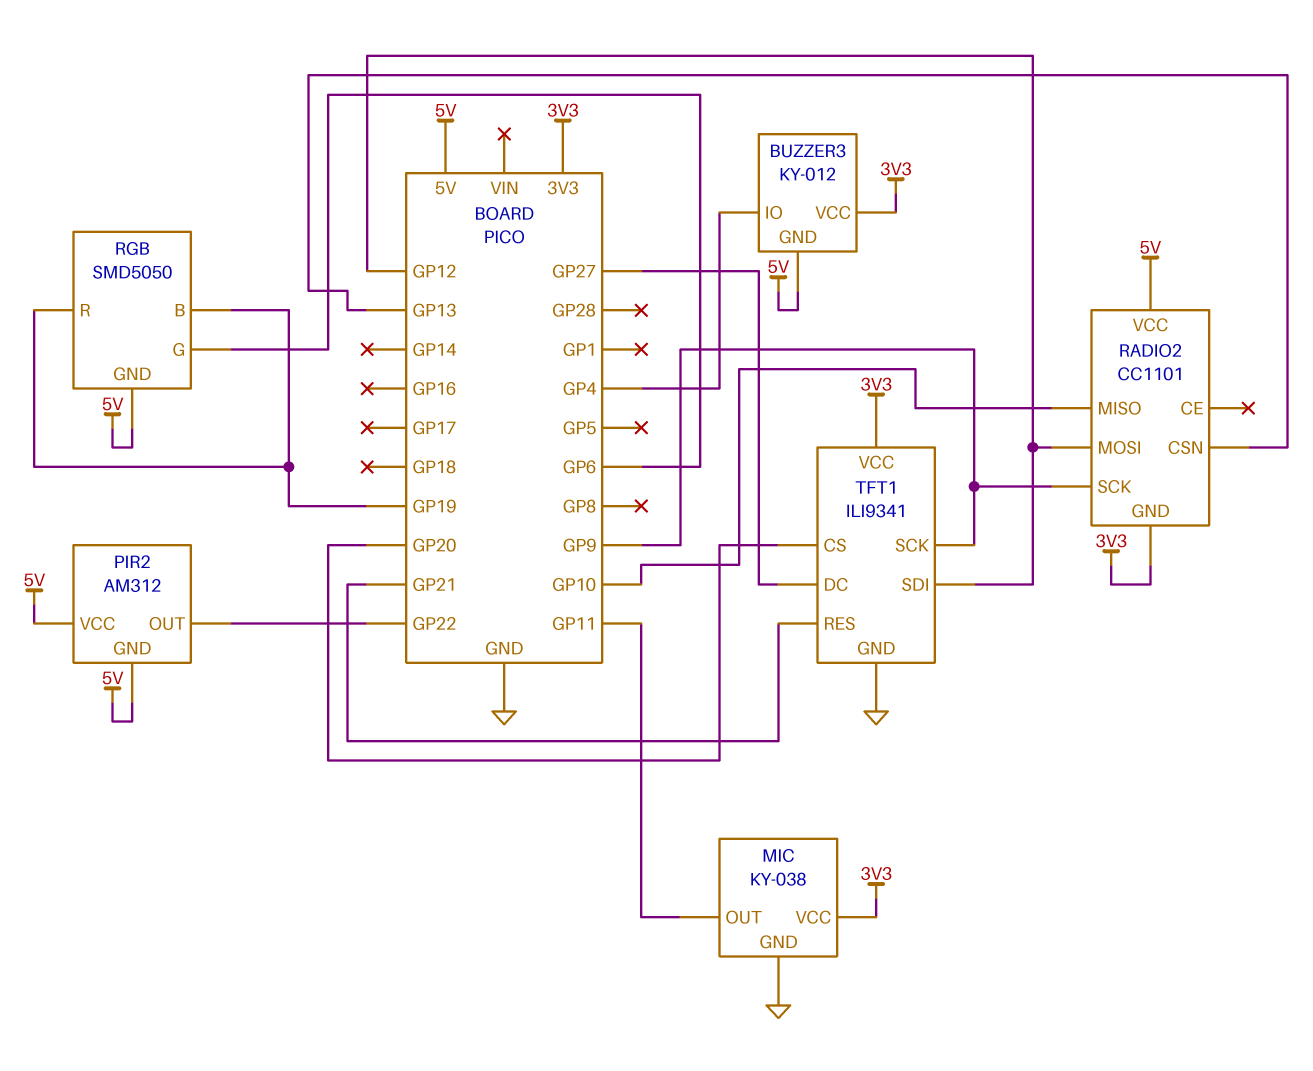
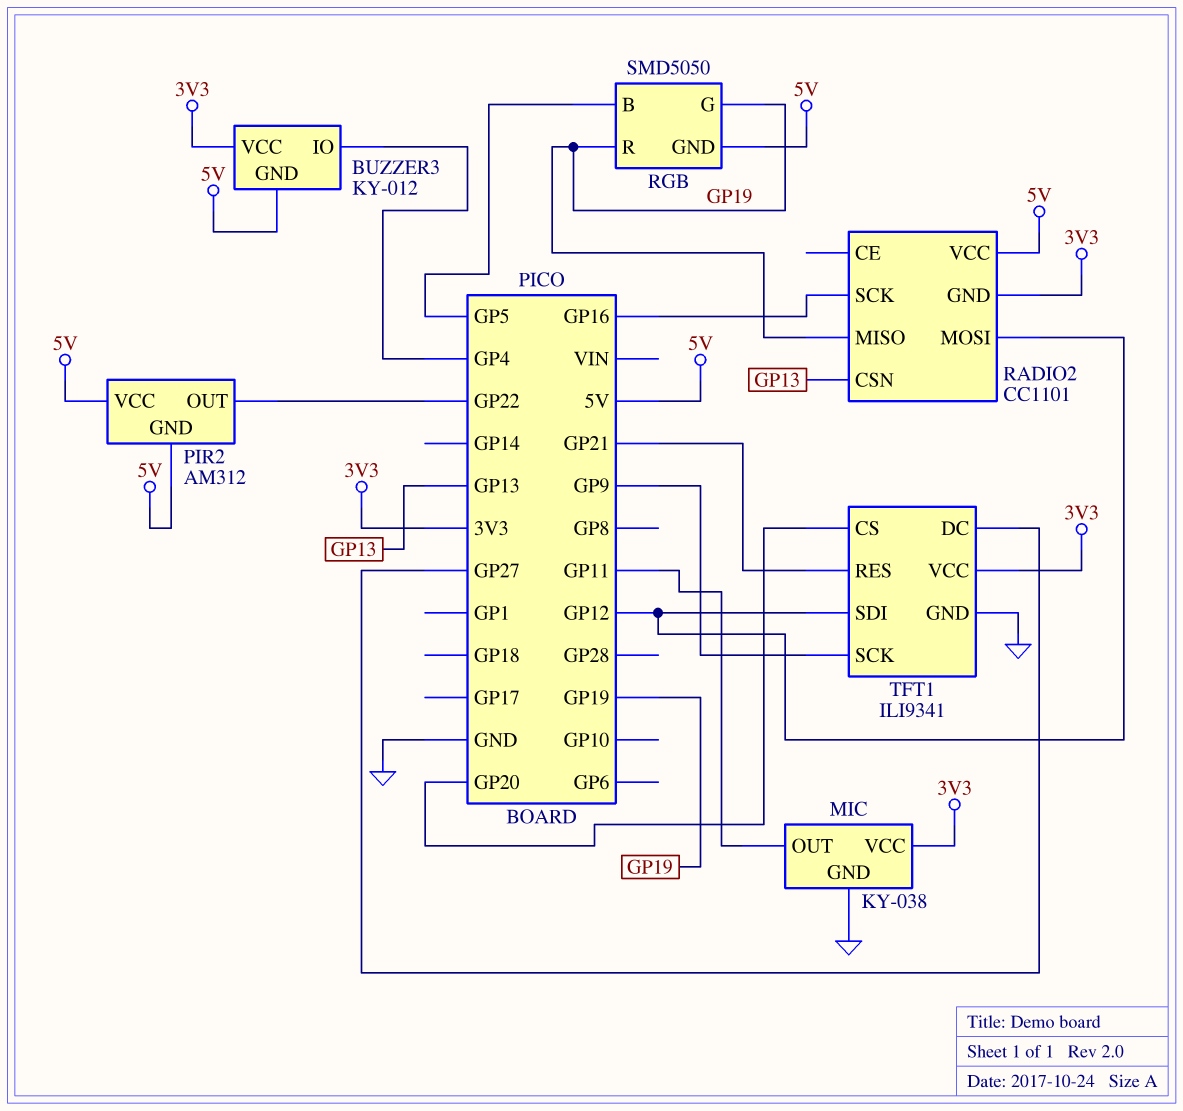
RADIO2 pin MISO: GP10 -> GP19
RADIO2 pin SCK: GP9 -> GP16
RGB pin B: GP19 -> GP5
RGB pin G: GP6 -> GP19

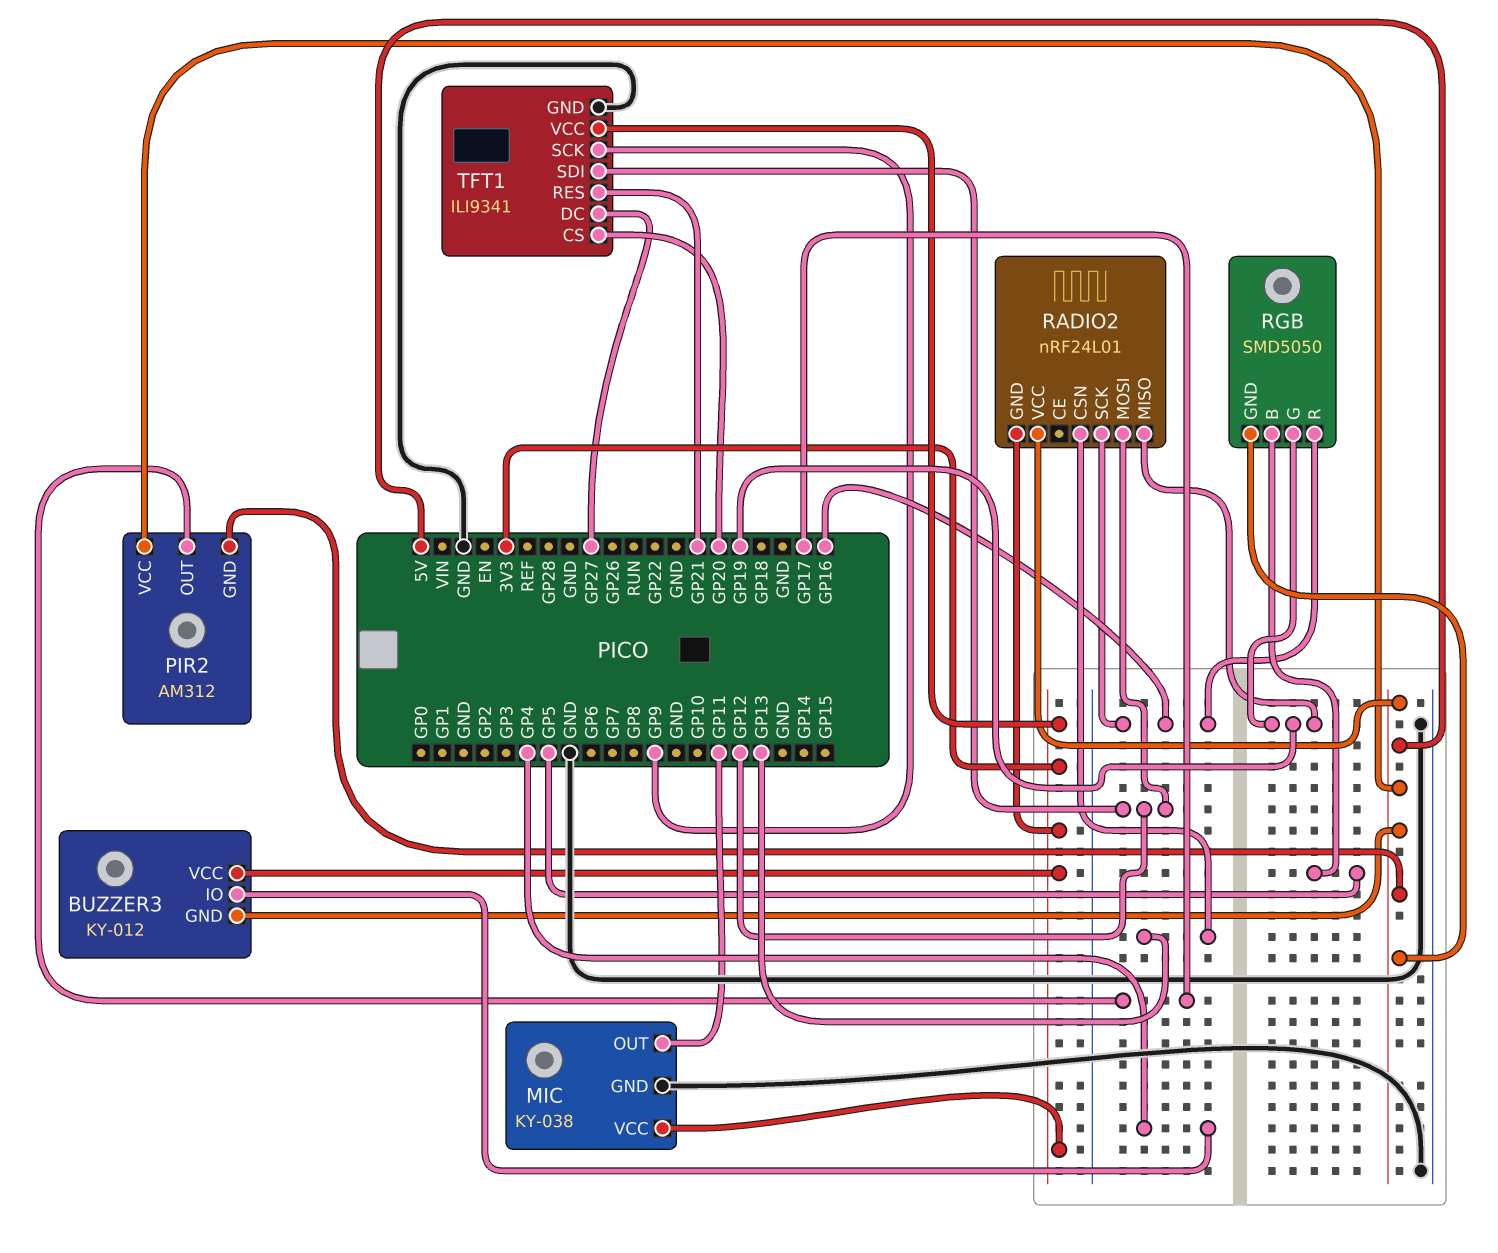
PIR2 pin OUT: GP22 -> GP17
RADIO2: CC1101 -> nRF24L01
RGB pin R: GP19 -> GP16

